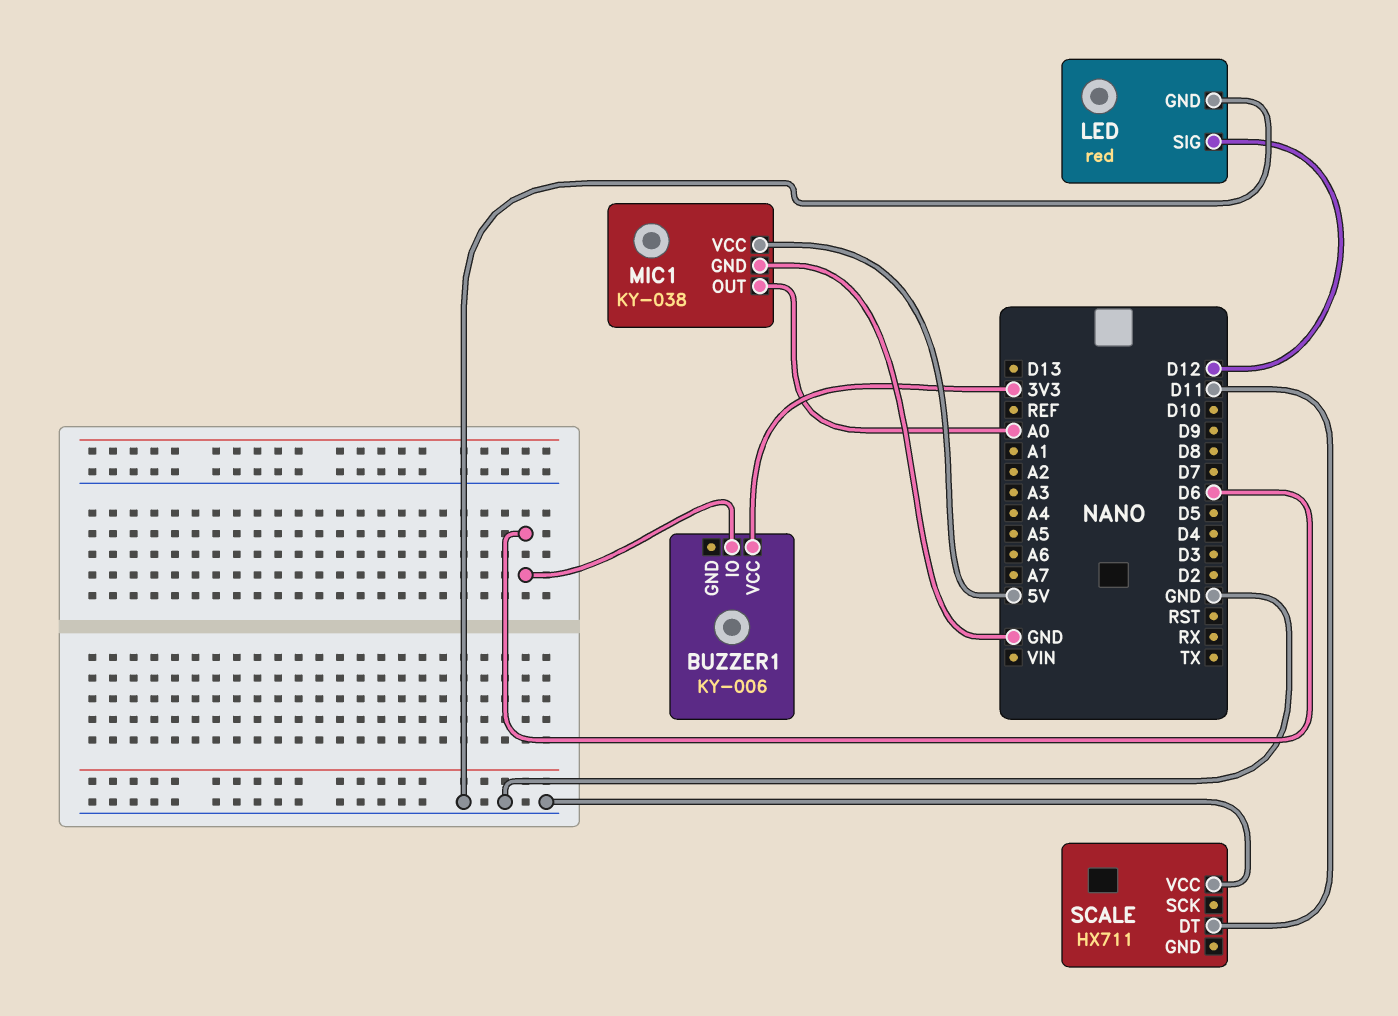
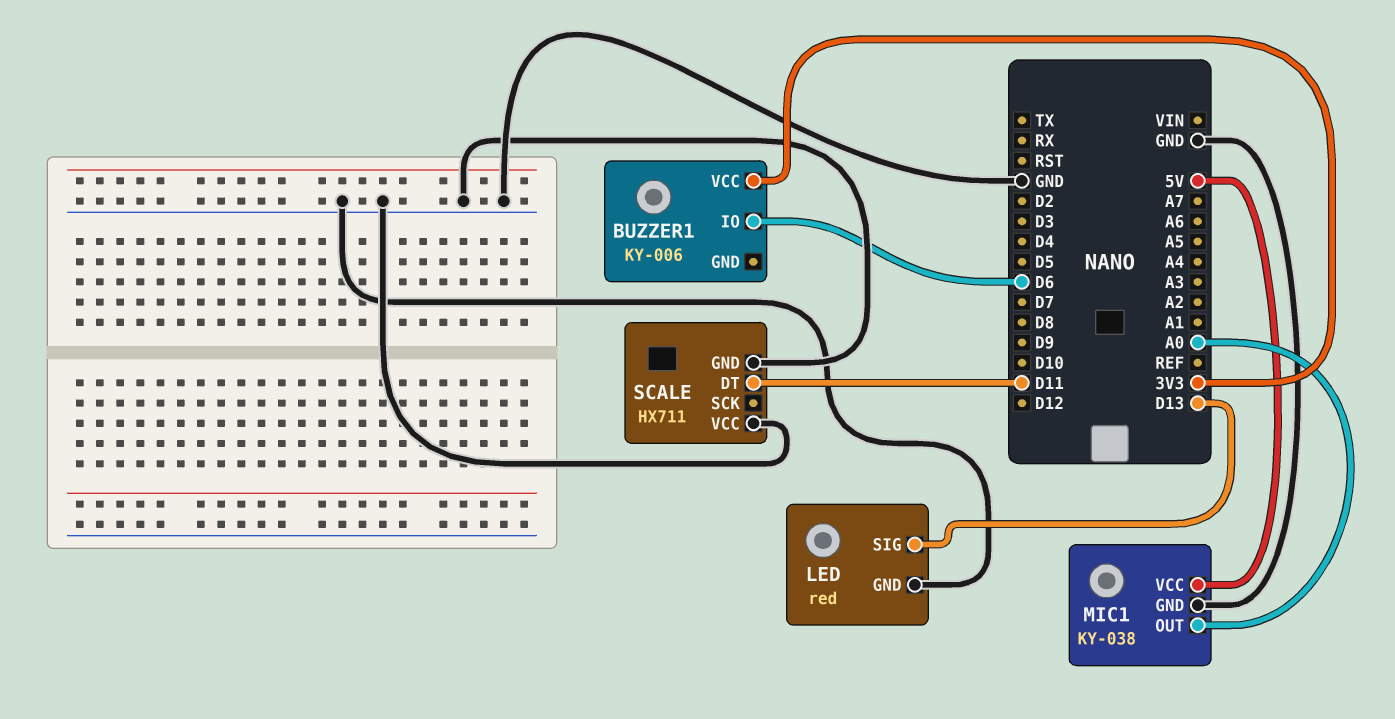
LED pin SIG: D12 -> D13
SCALE pin GND: none -> GND

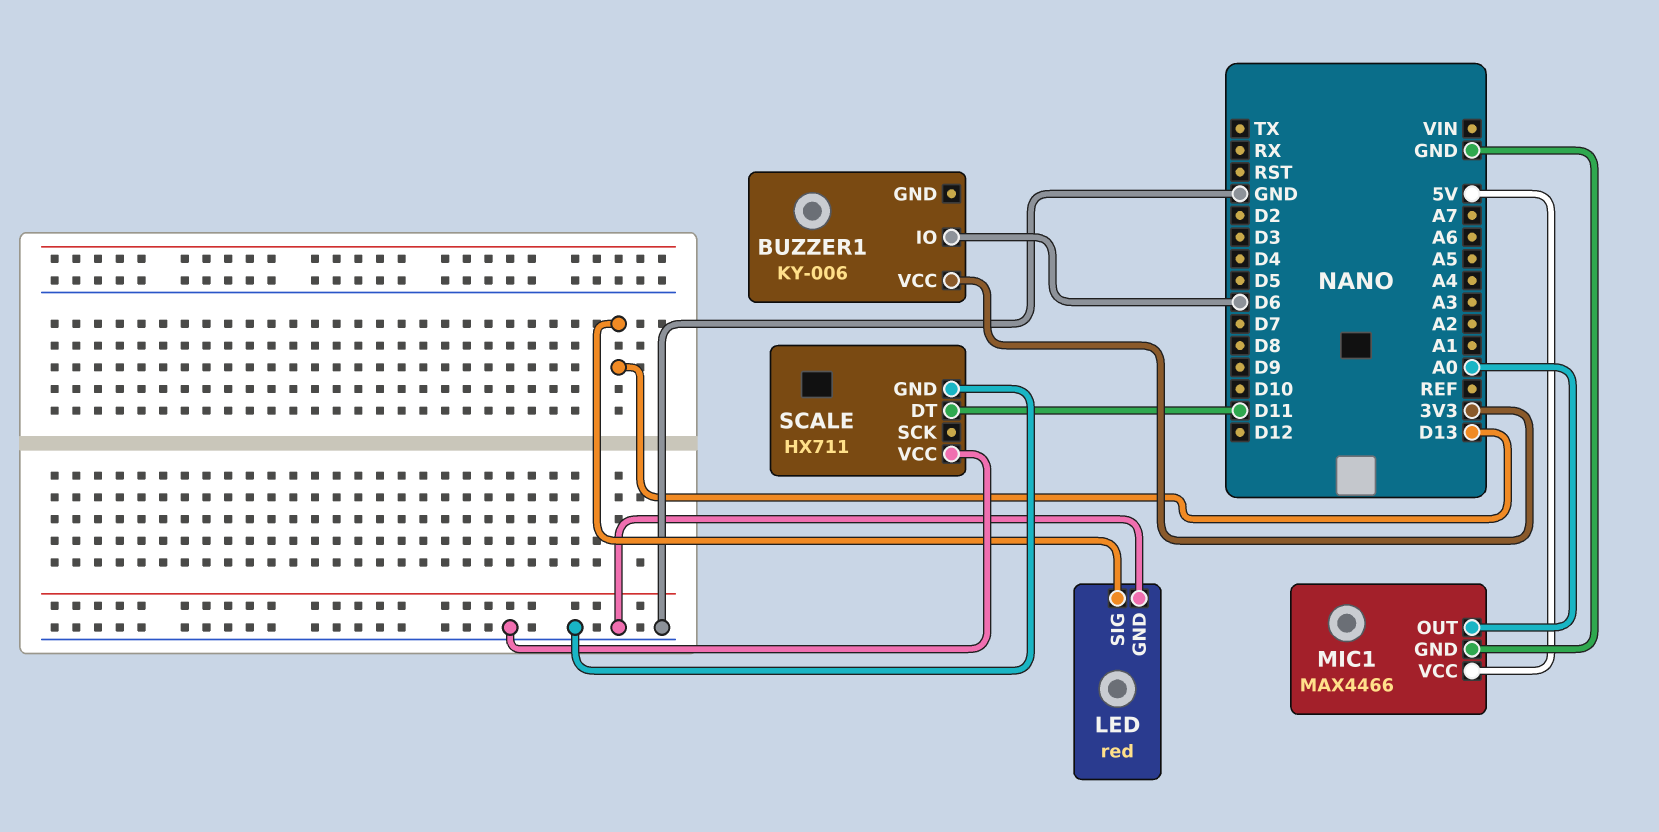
MIC1: KY-038 -> MAX4466

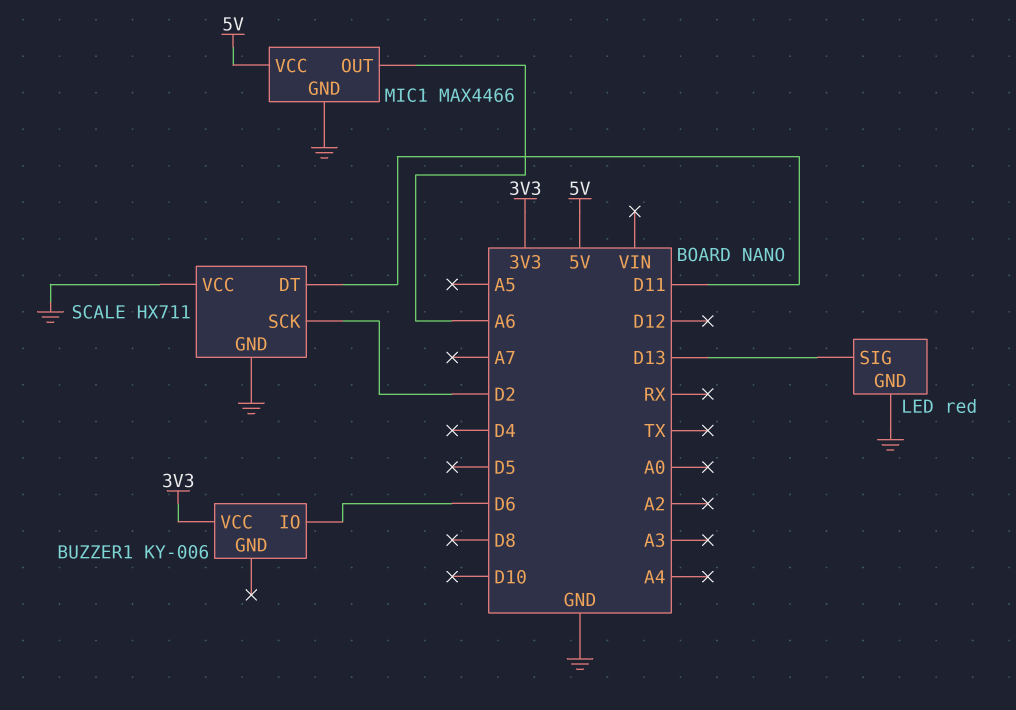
MIC1 pin OUT: A0 -> A6
SCALE pin SCK: none -> D2

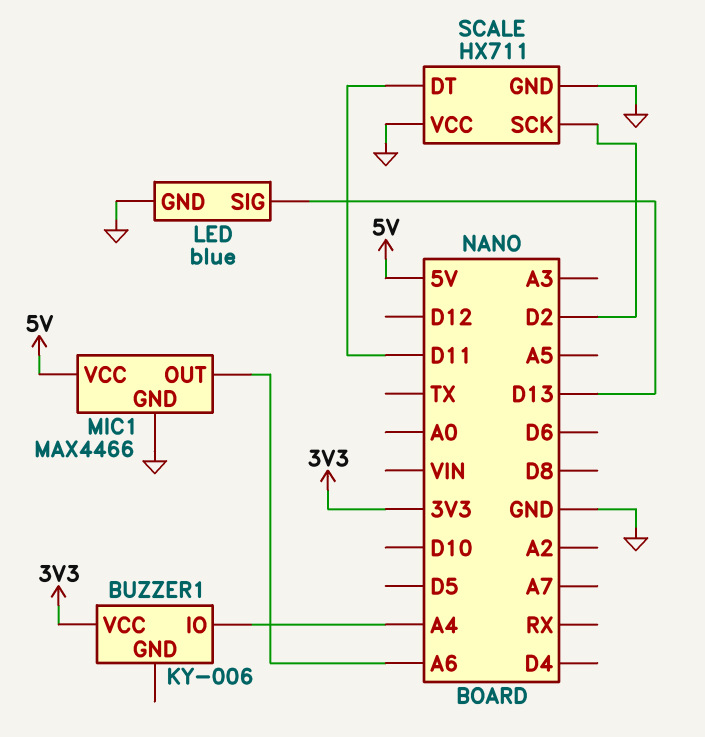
BUZZER1 pin IO: D6 -> A4
LED: red -> blue

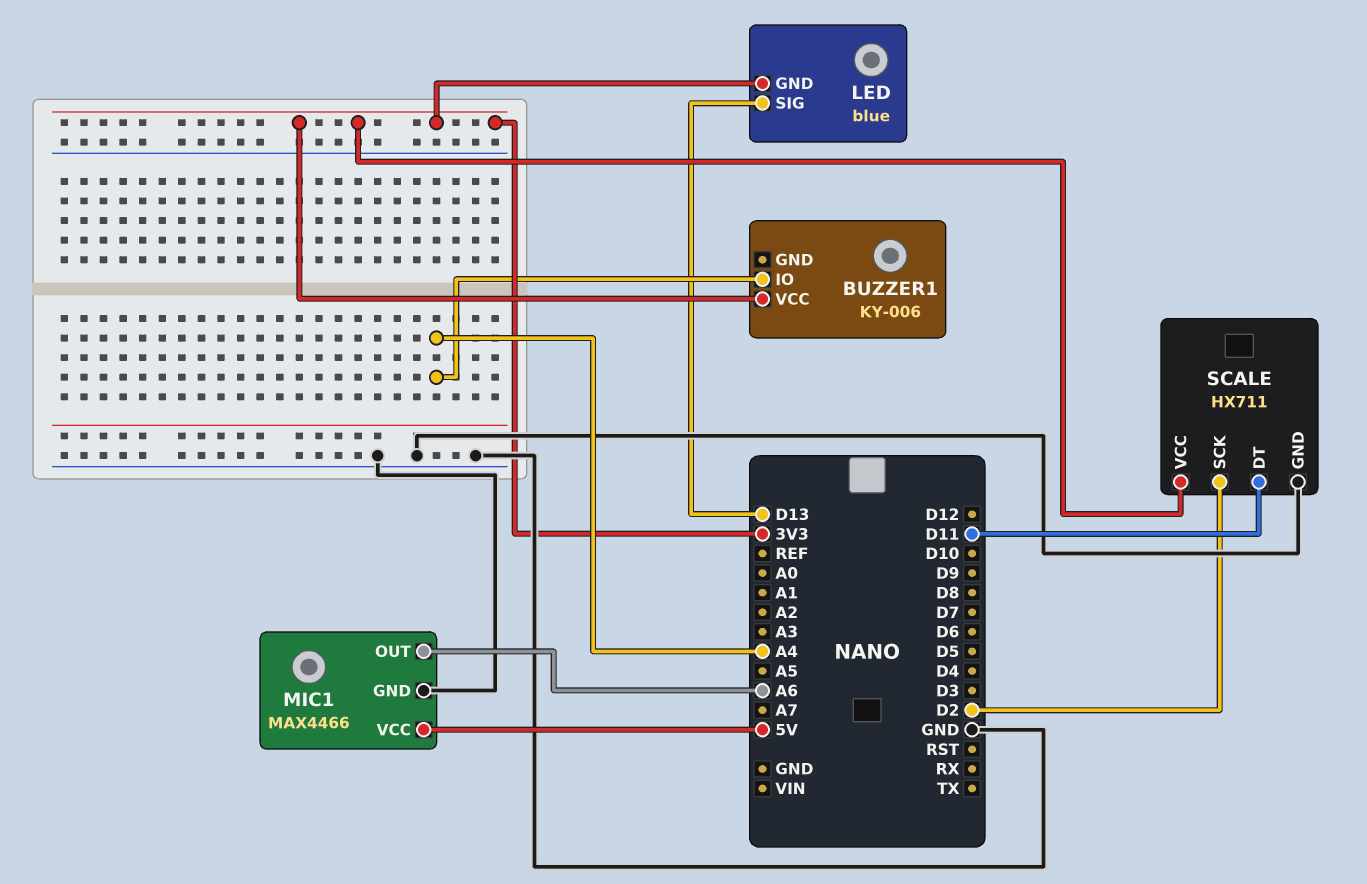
LED pin GND: GND -> 3V3
SCALE pin VCC: GND -> 3V3

